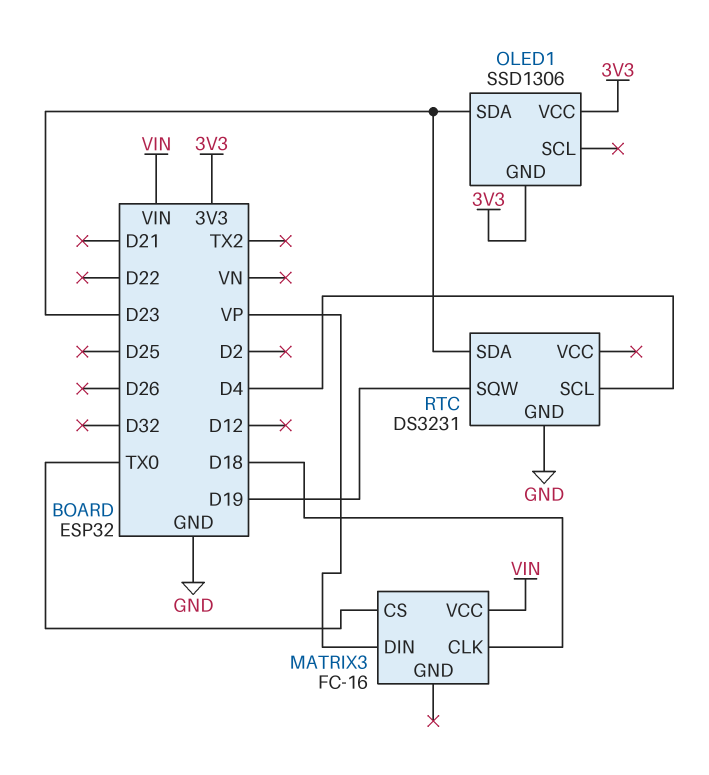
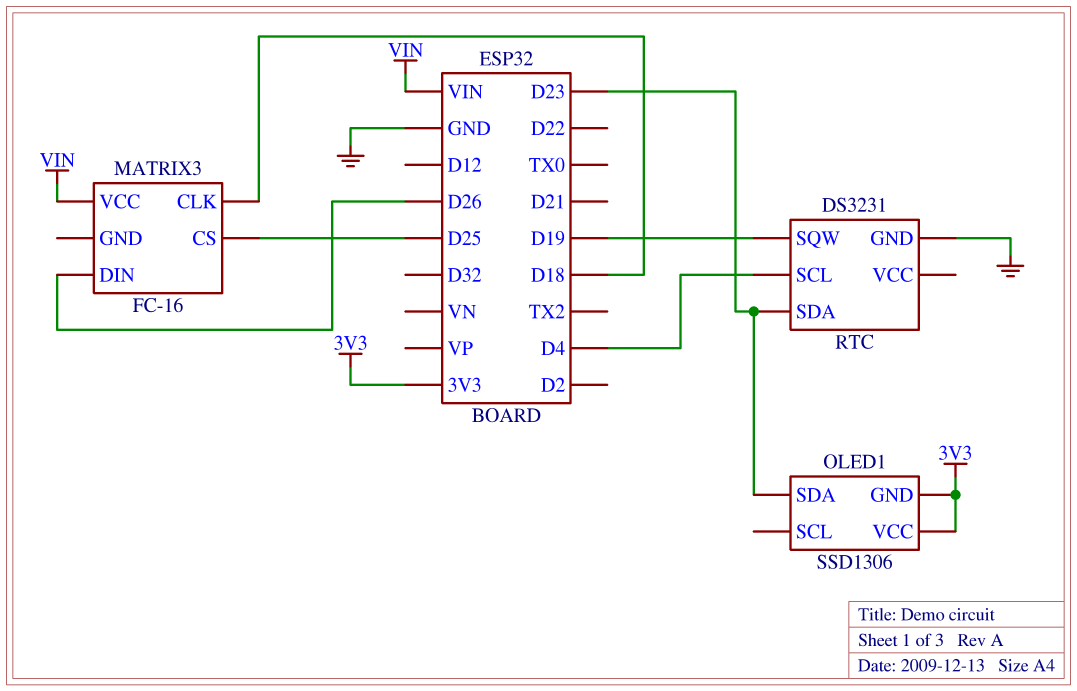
MATRIX3 pin CS: TX0 -> D25
MATRIX3 pin DIN: VP -> D26

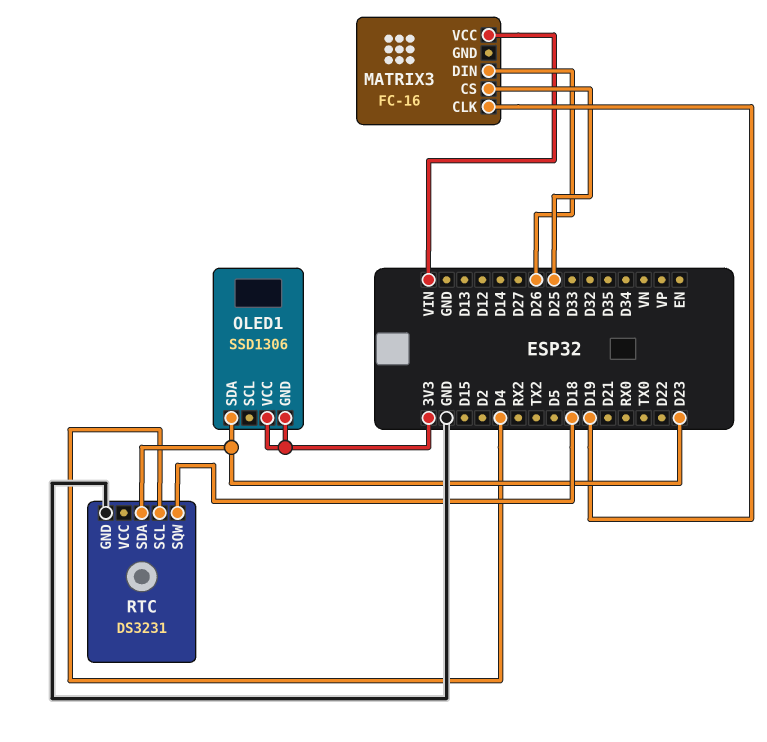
MATRIX3 pin CLK: D18 -> D19
RTC pin SQW: D19 -> D18

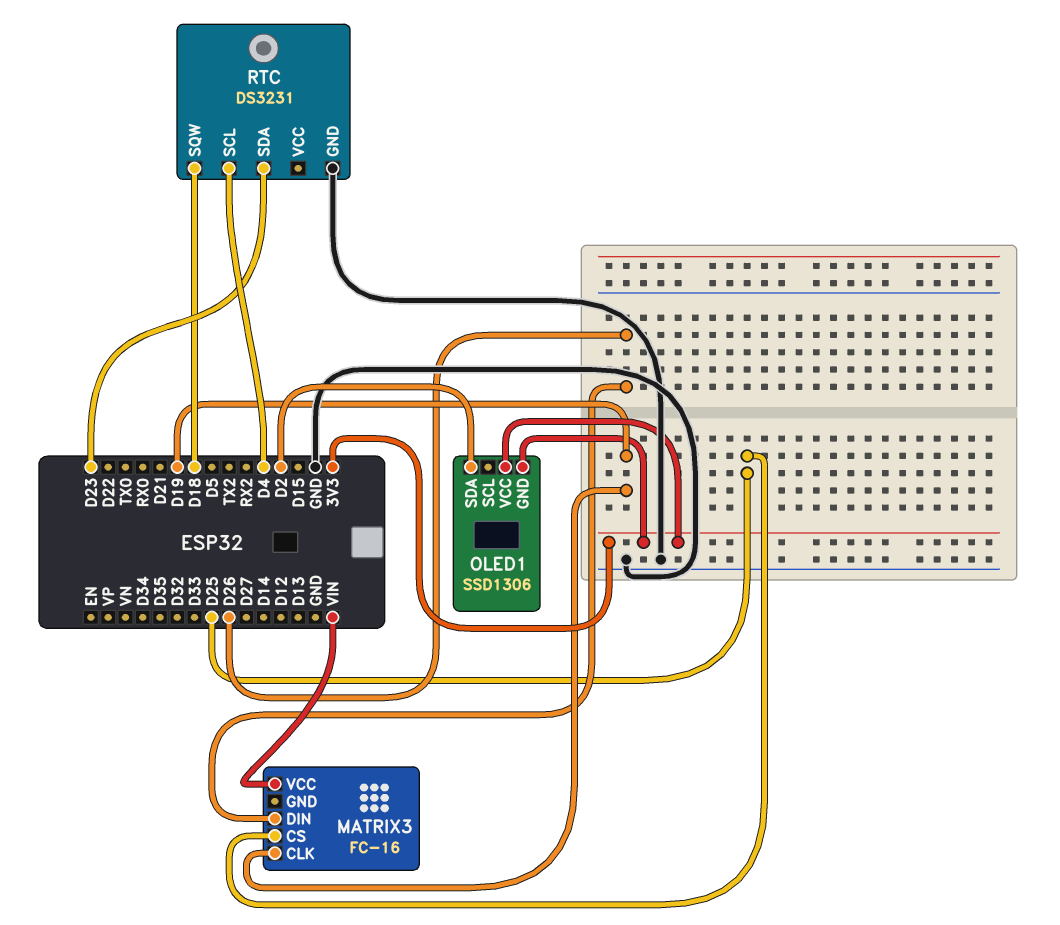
OLED1 pin SDA: D23 -> D2

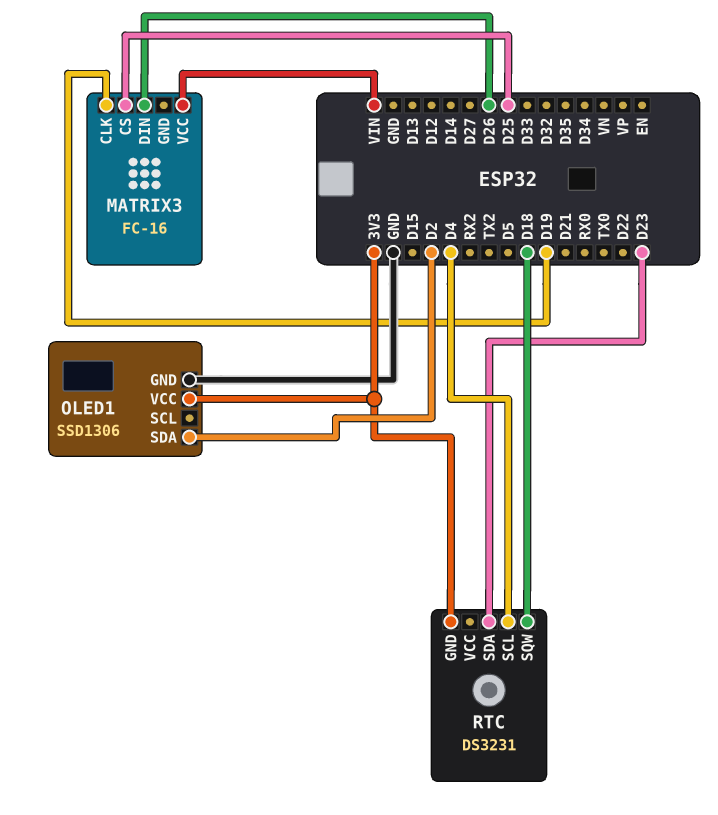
OLED1 pin GND: 3V3 -> GND
RTC pin GND: GND -> 3V3

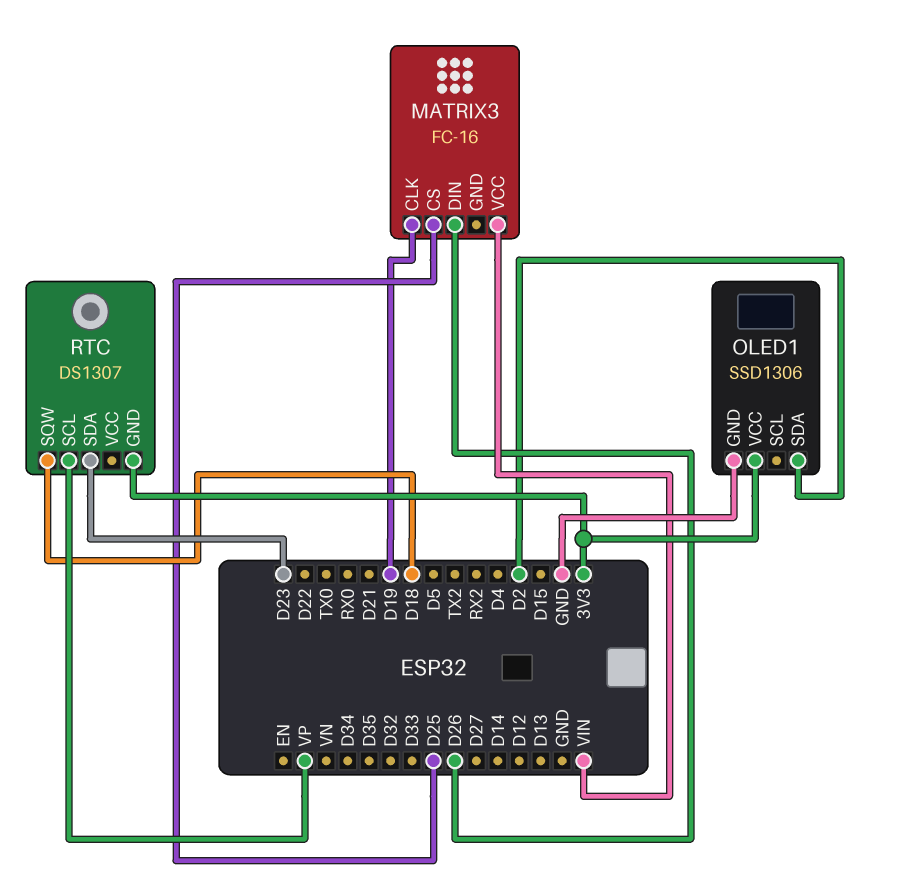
RTC: DS3231 -> DS1307
RTC pin SCL: D4 -> VP

